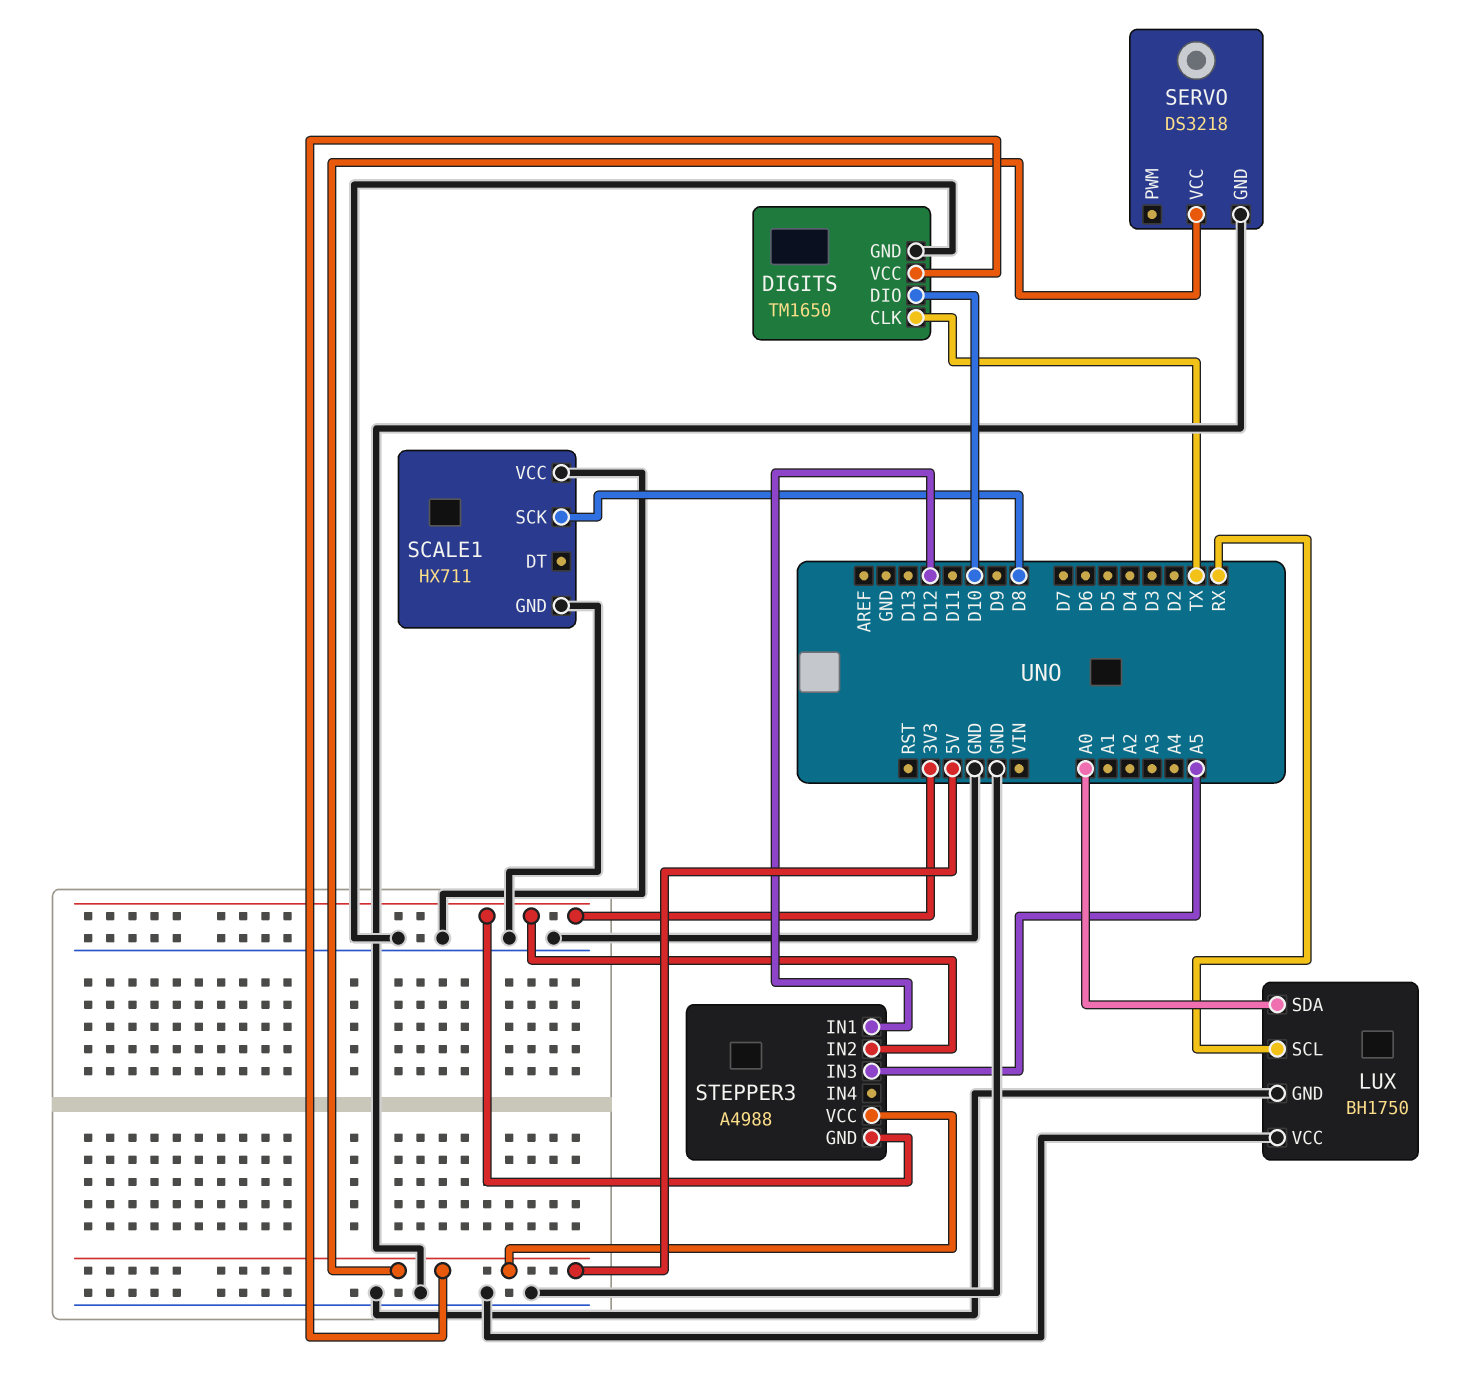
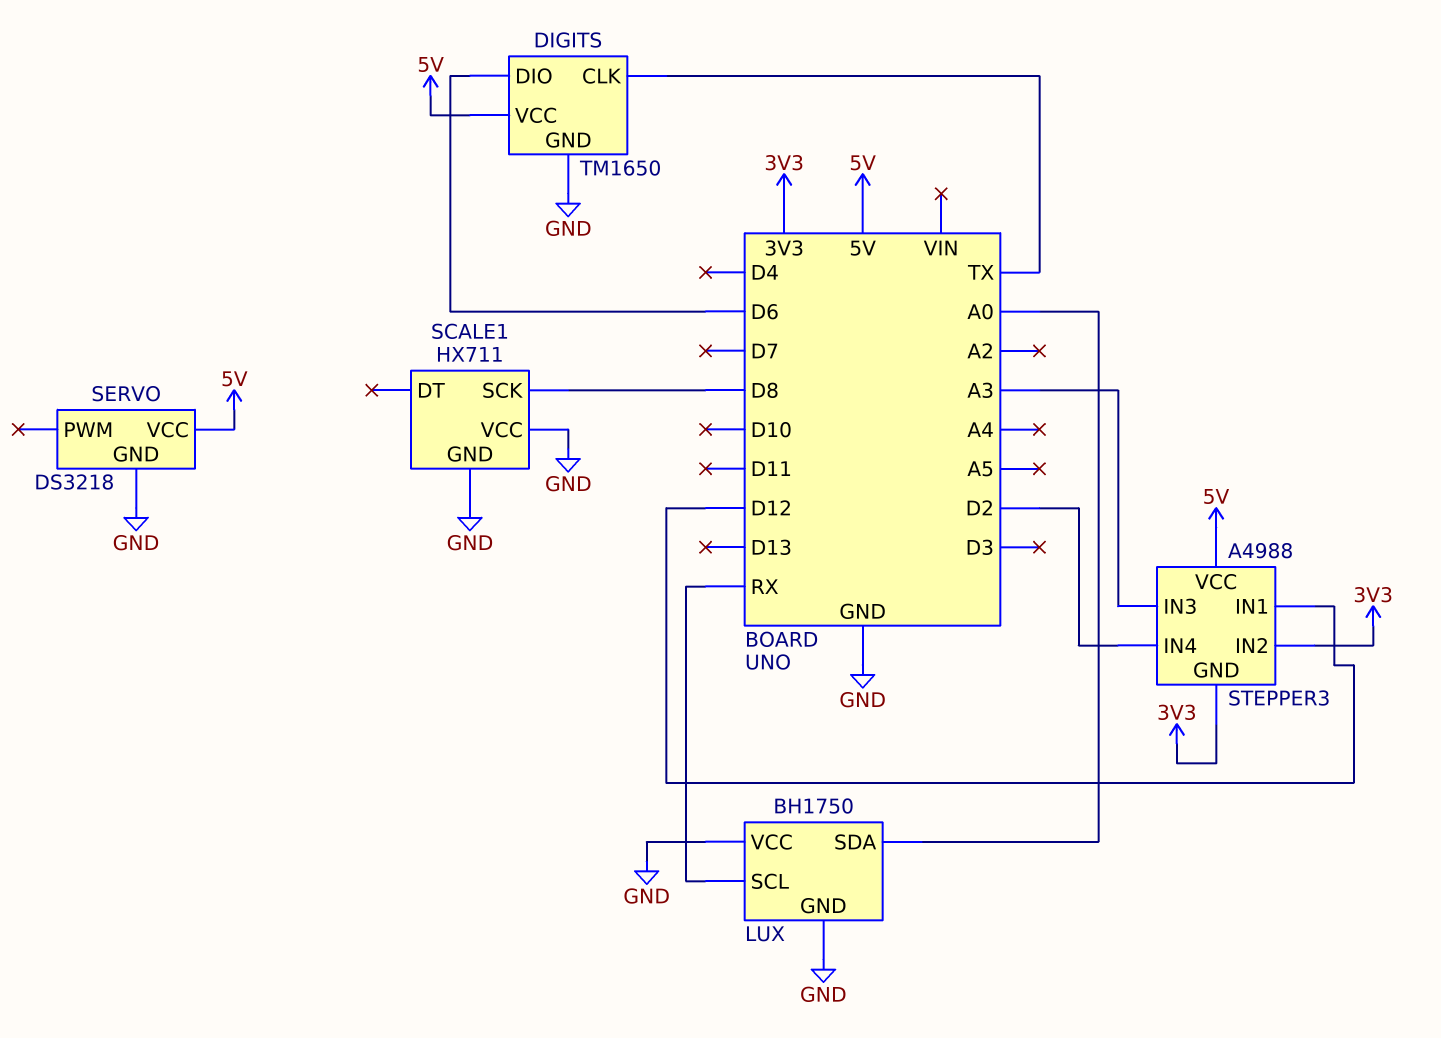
DIGITS pin DIO: D10 -> D6
STEPPER3 pin IN3: A5 -> A3
STEPPER3 pin IN4: none -> D2

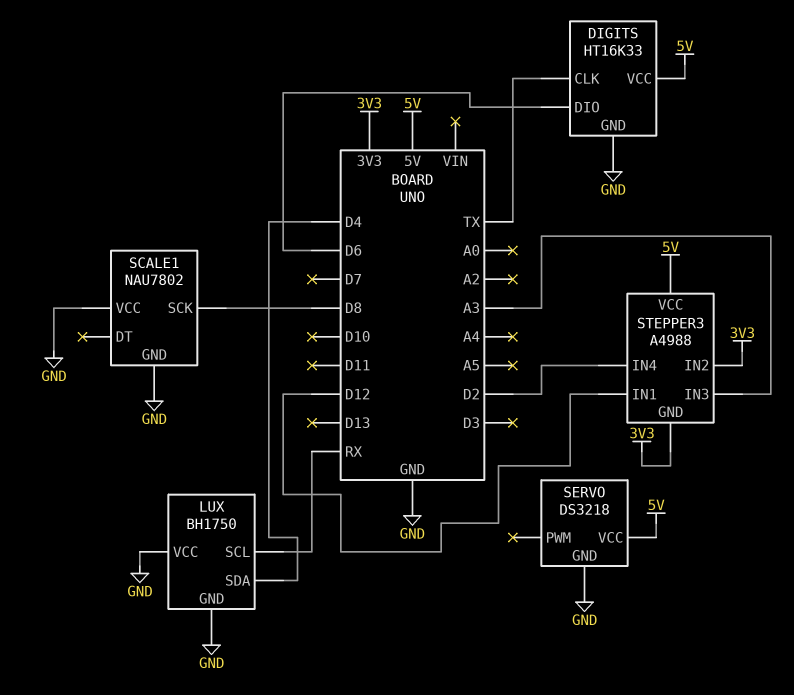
DIGITS: TM1650 -> HT16K33
LUX pin SDA: A0 -> D4
SCALE1: HX711 -> NAU7802

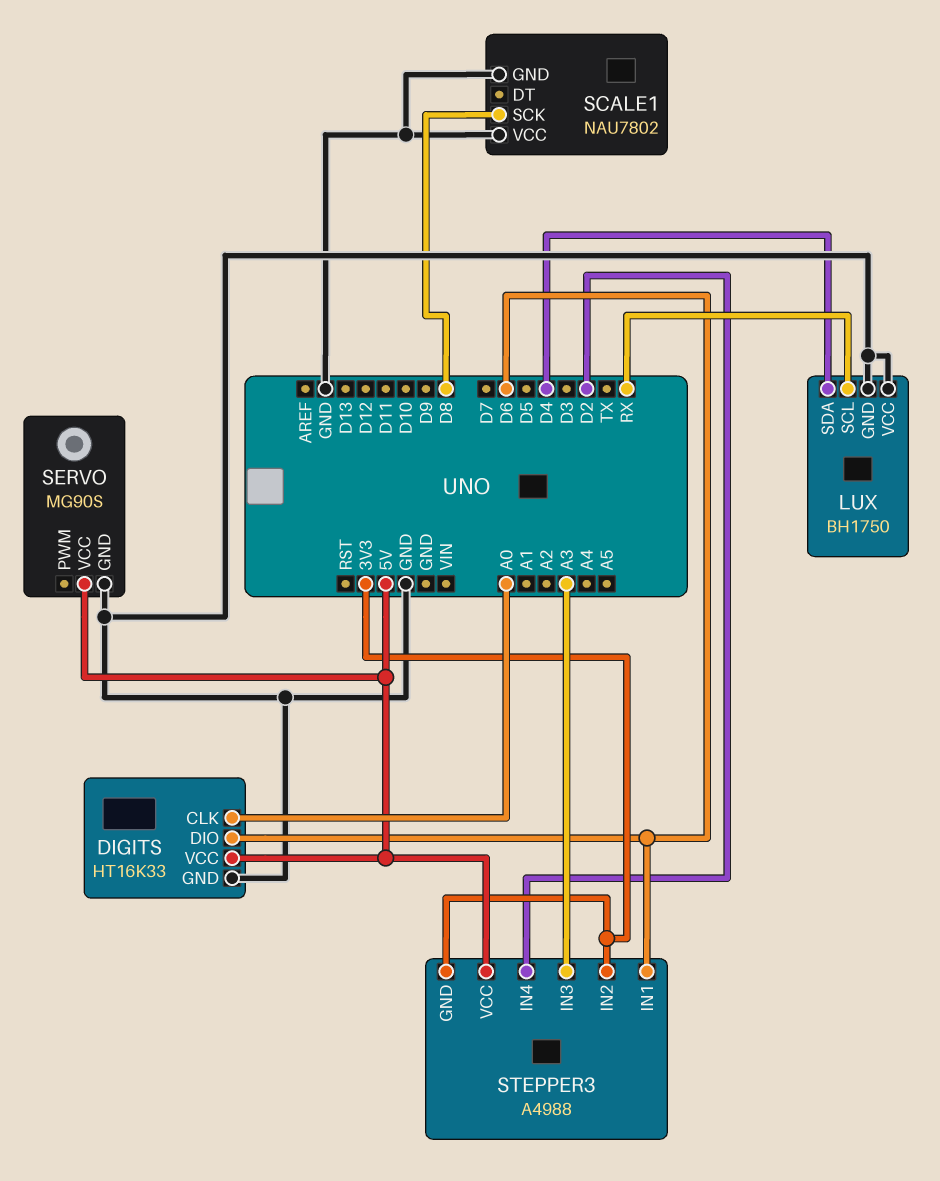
DIGITS pin CLK: TX -> A0
SERVO: DS3218 -> MG90S
STEPPER3 pin IN1: D12 -> D6

